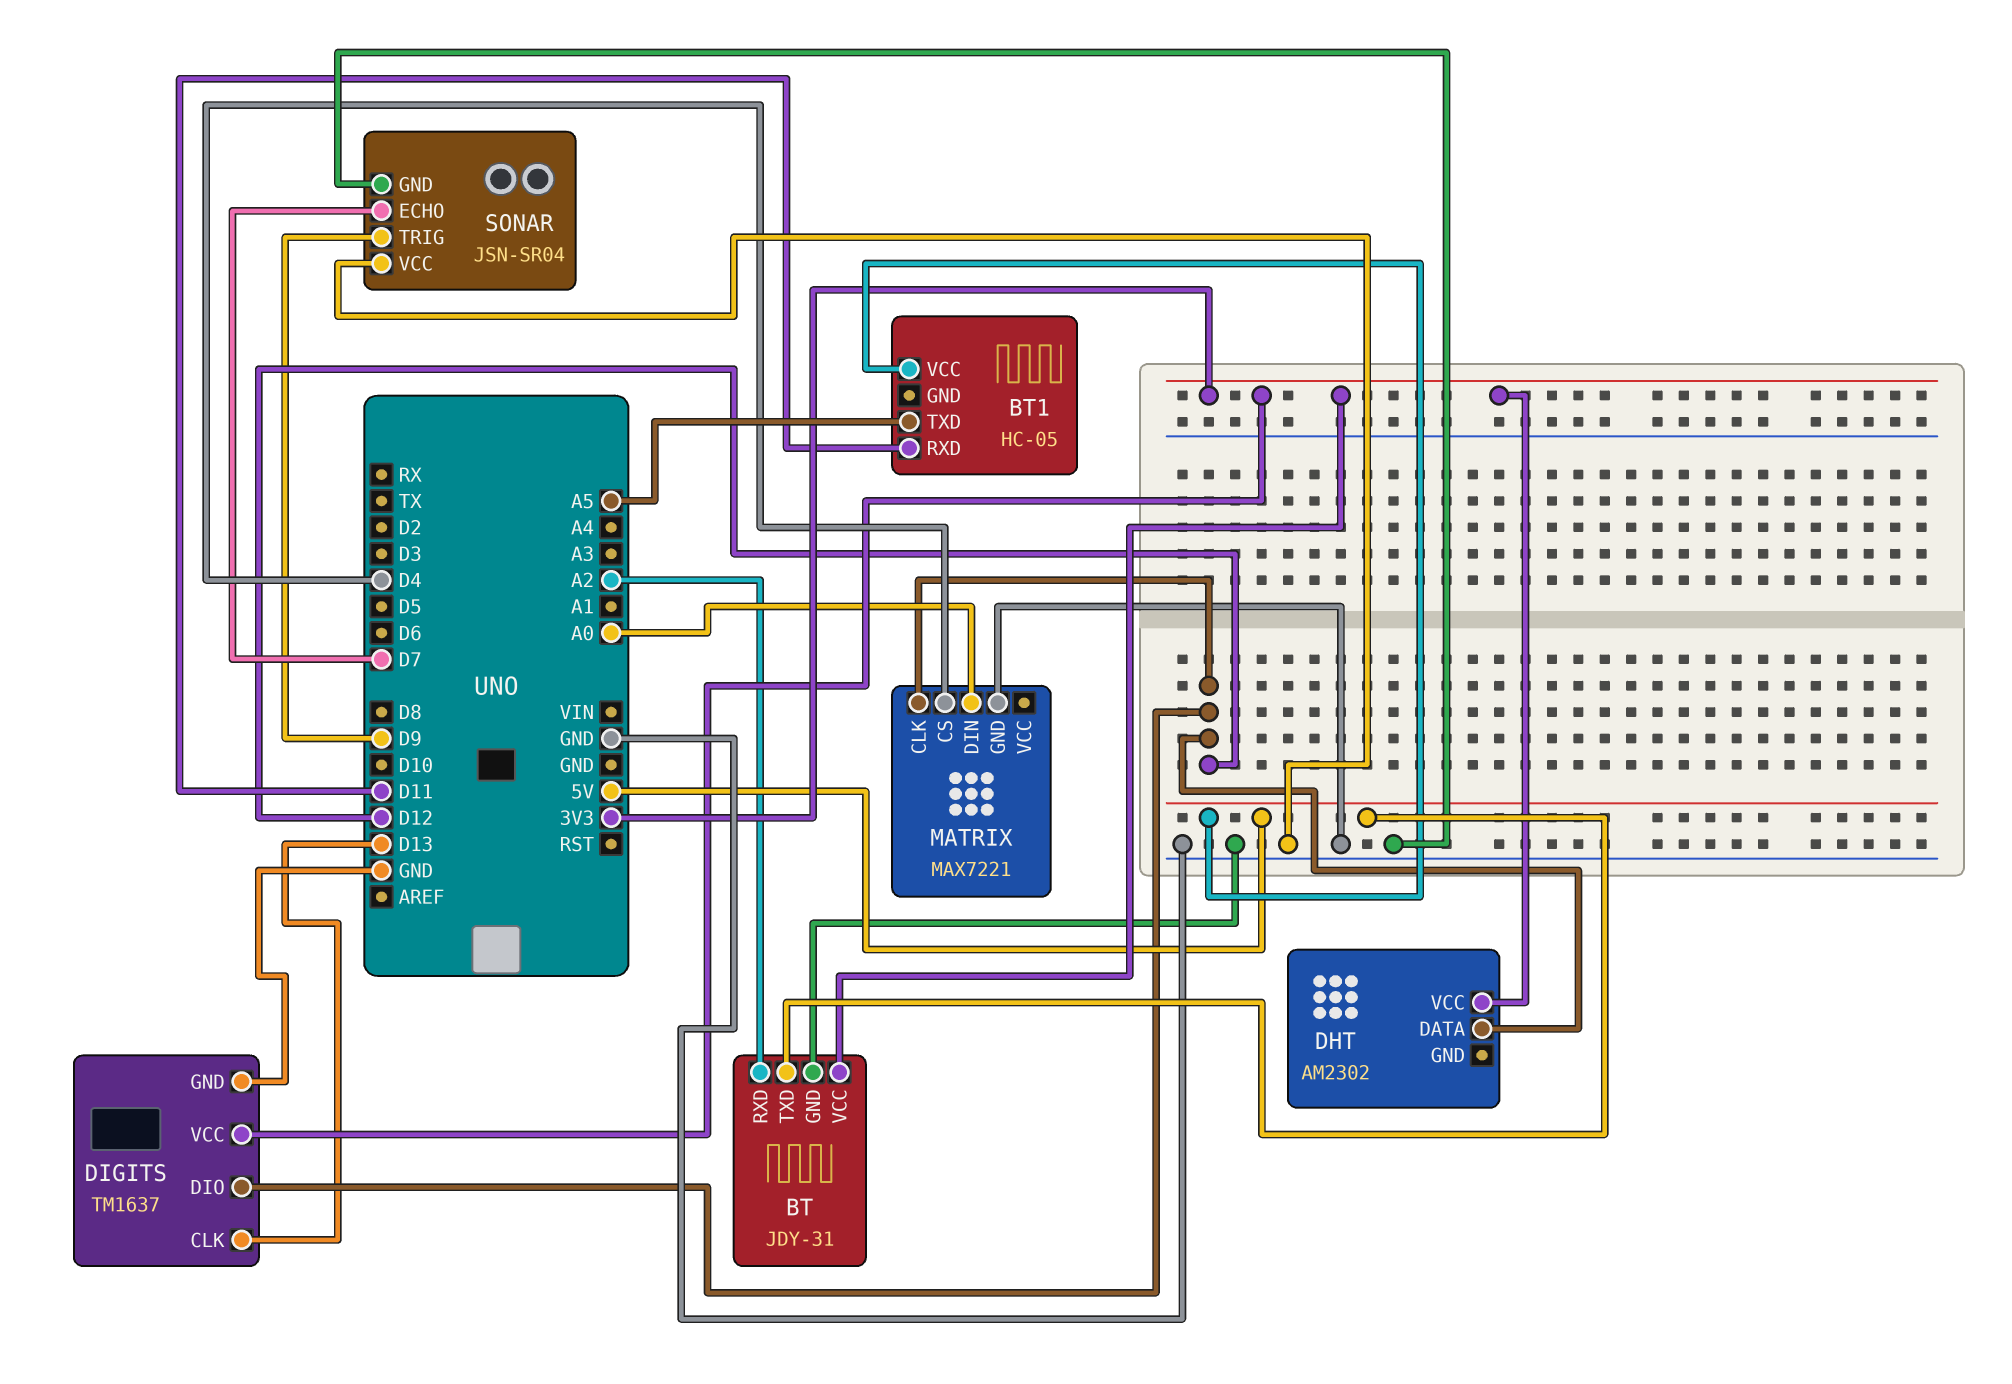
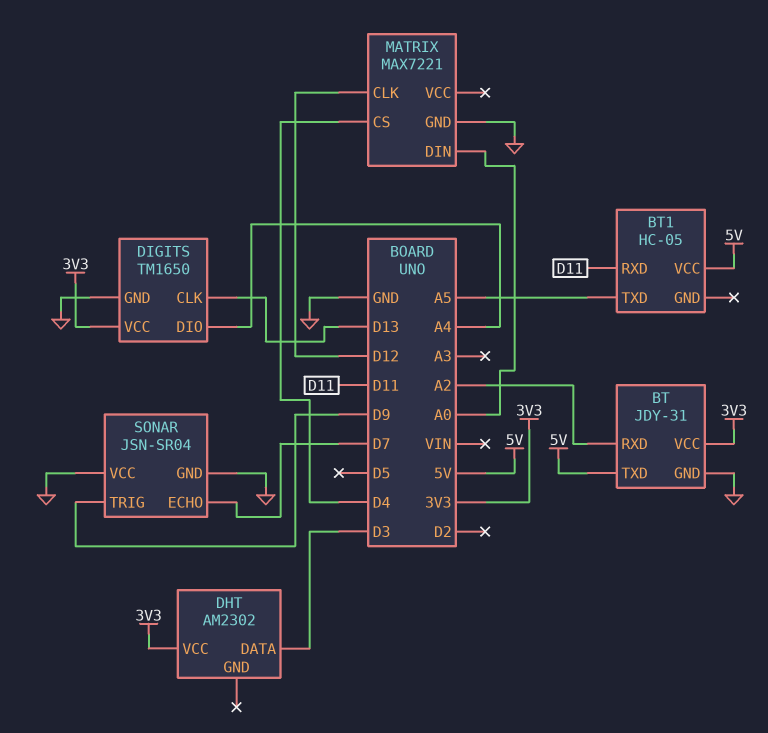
DHT pin DATA: D12 -> D3
DIGITS: TM1637 -> TM1650
DIGITS pin DIO: D12 -> A4

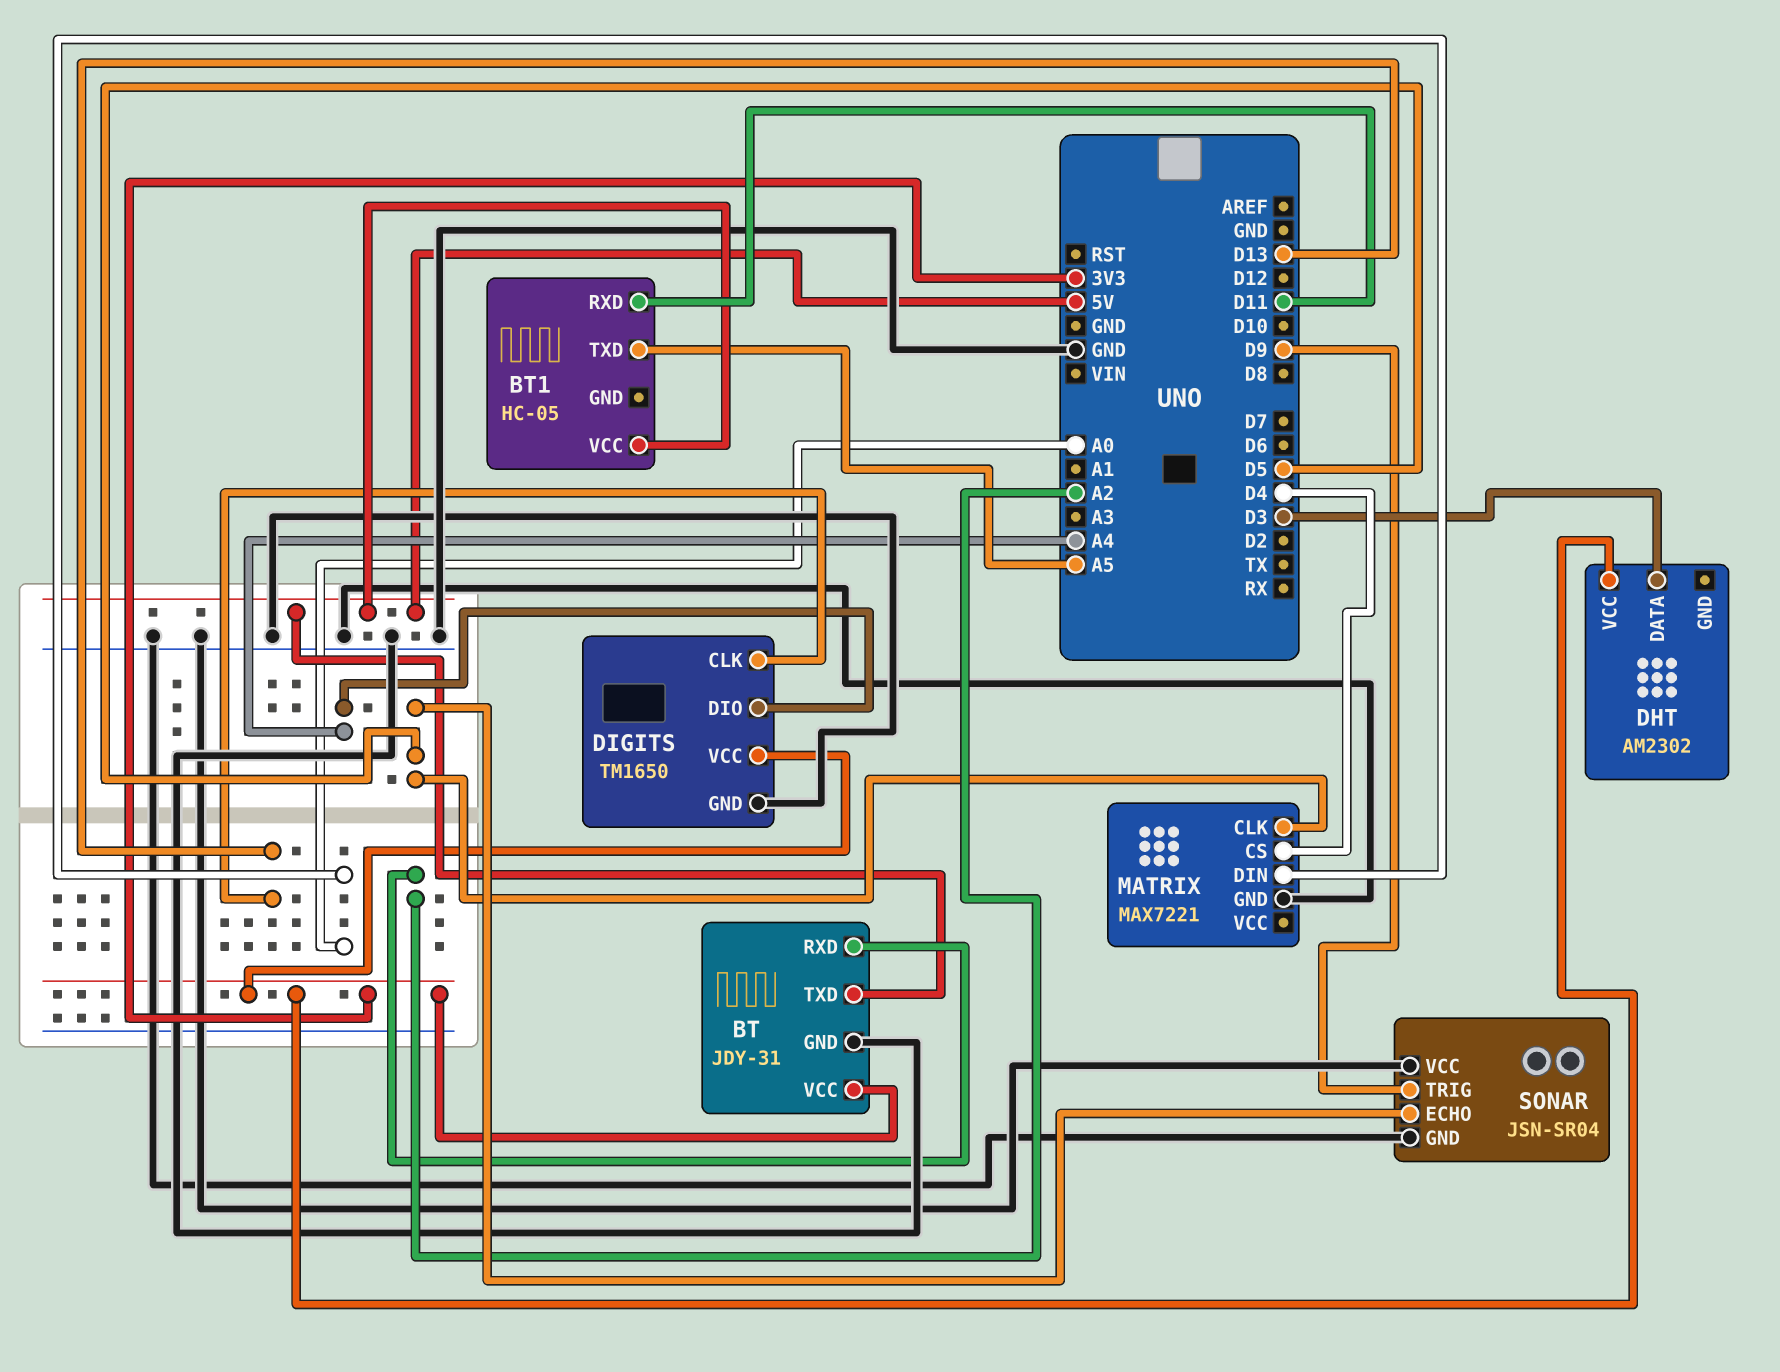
MATRIX pin CLK: D12 -> D5
SONAR pin ECHO: D7 -> D5

